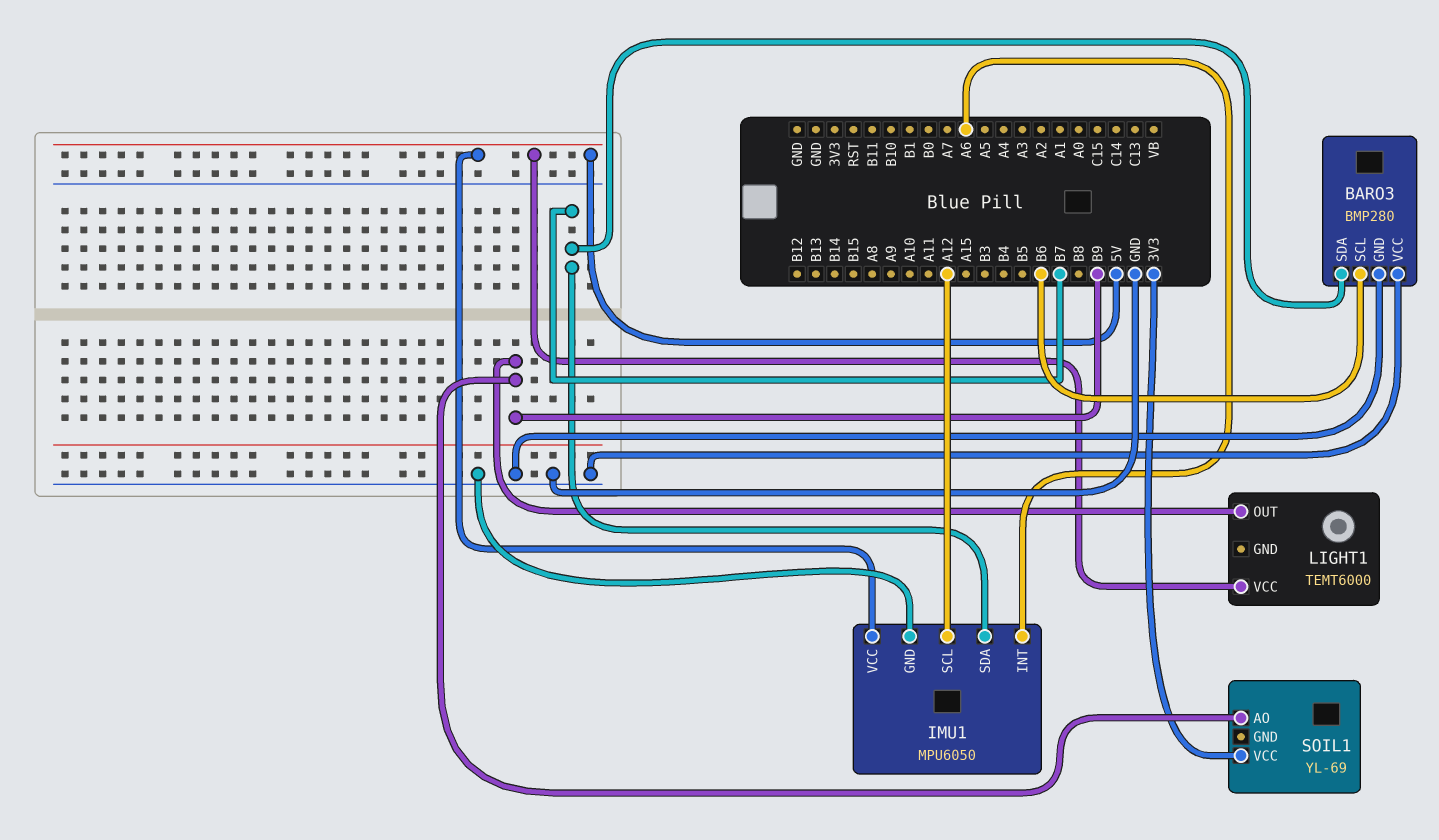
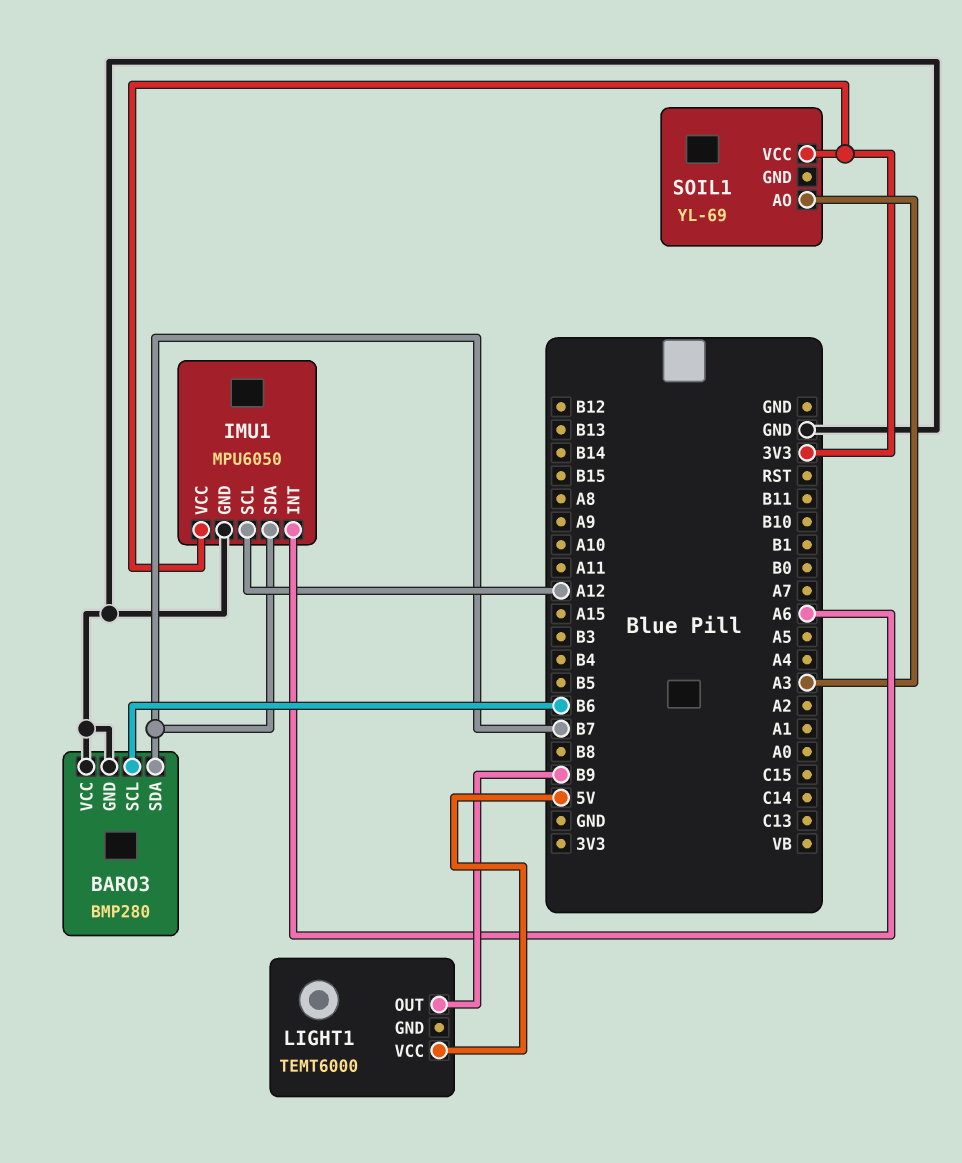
IMU1 pin VCC: 5V -> 3V3
SOIL1 pin AO: B9 -> A3

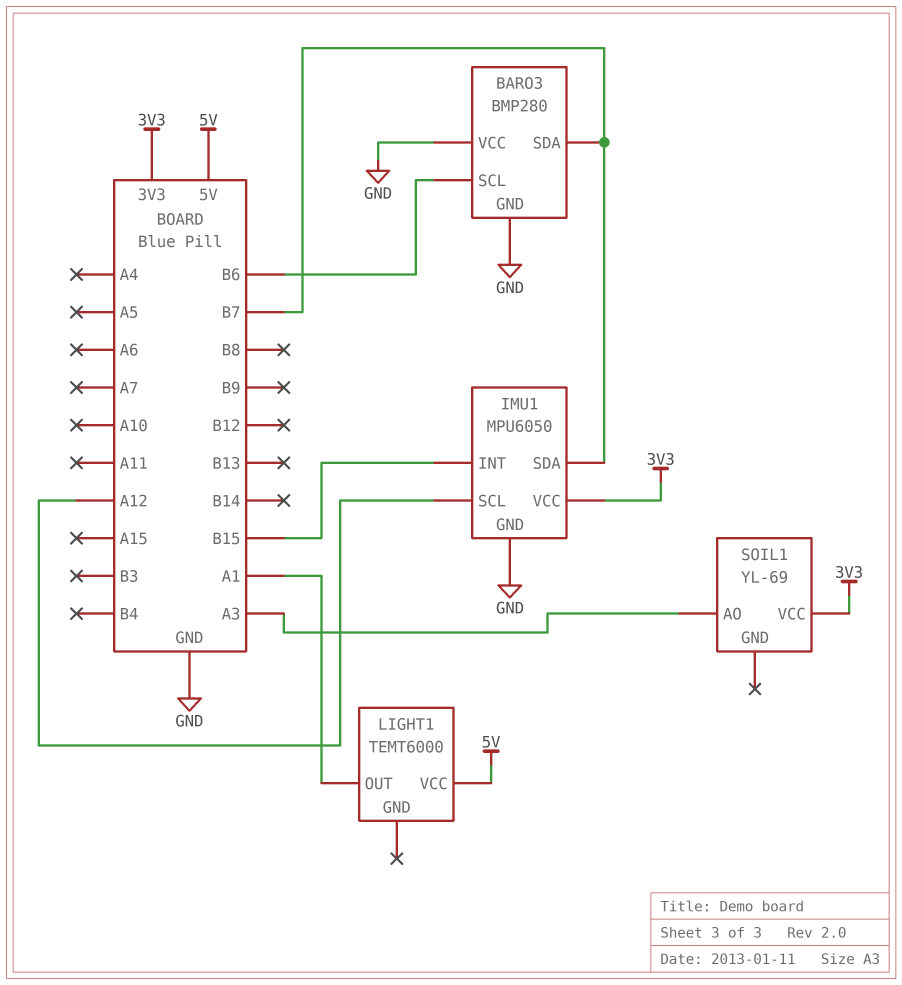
IMU1 pin INT: A6 -> B15
LIGHT1 pin OUT: B9 -> A1

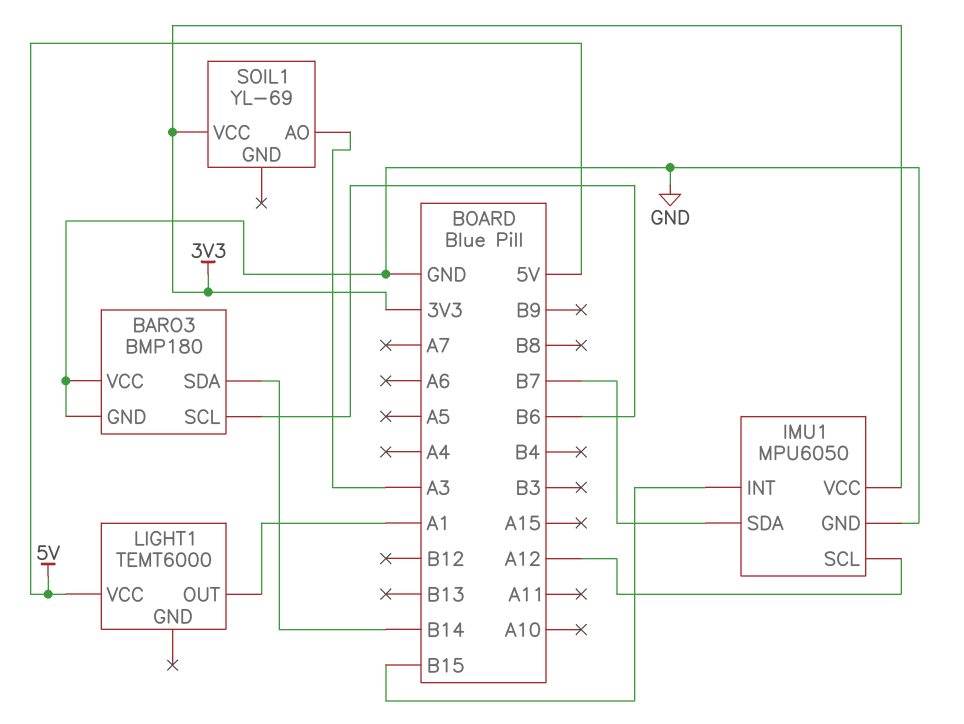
BARO3: BMP280 -> BMP180
BARO3 pin SDA: B7 -> B14

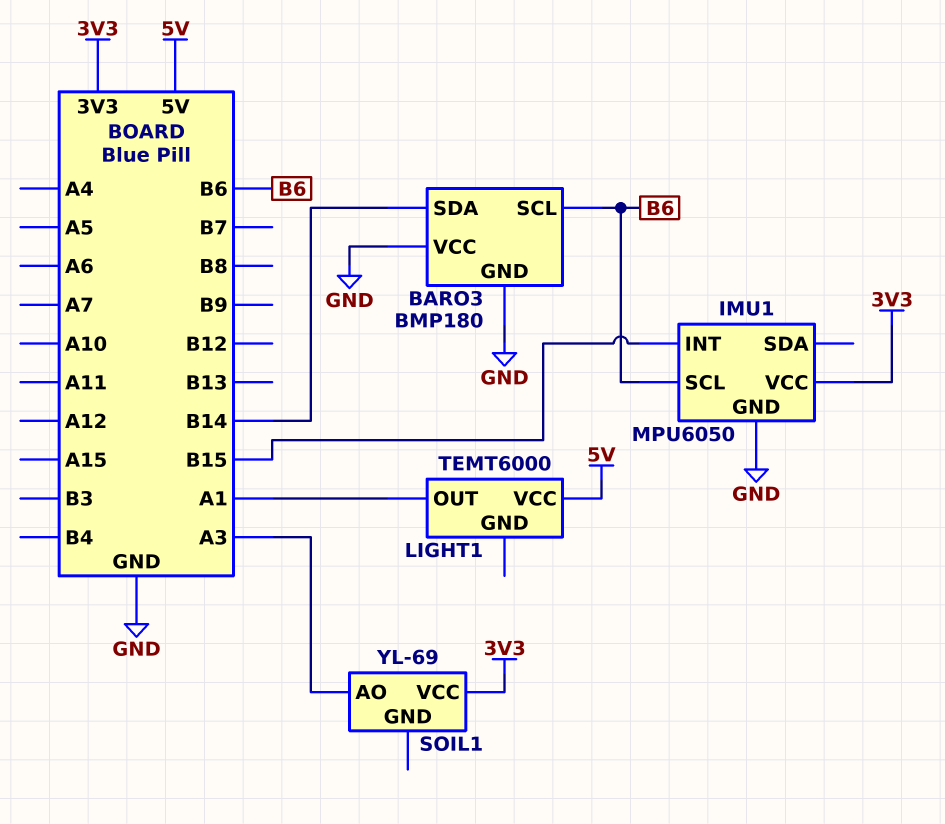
IMU1 pin SCL: A12 -> B6
IMU1 pin SDA: B7 -> none

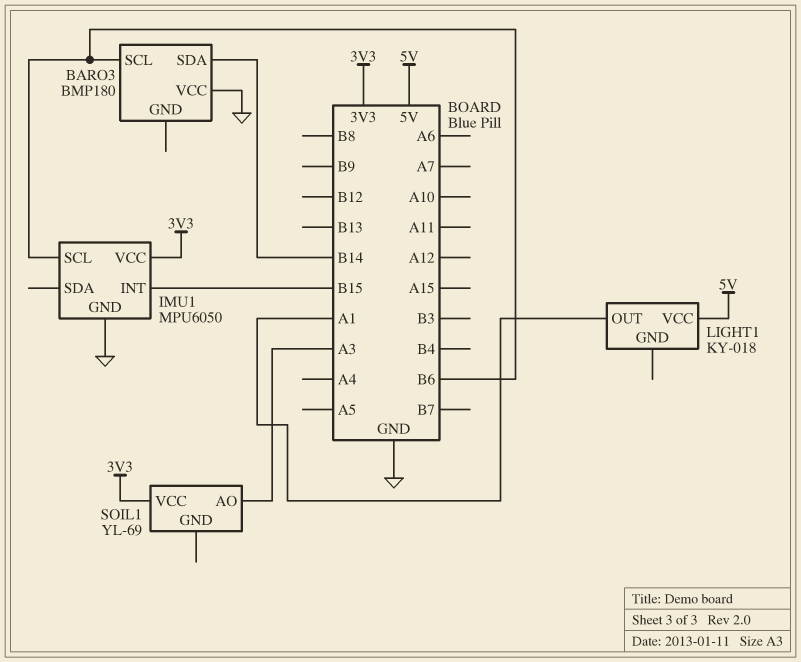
BARO3 pin GND: GND -> none
LIGHT1: TEMT6000 -> KY-018

